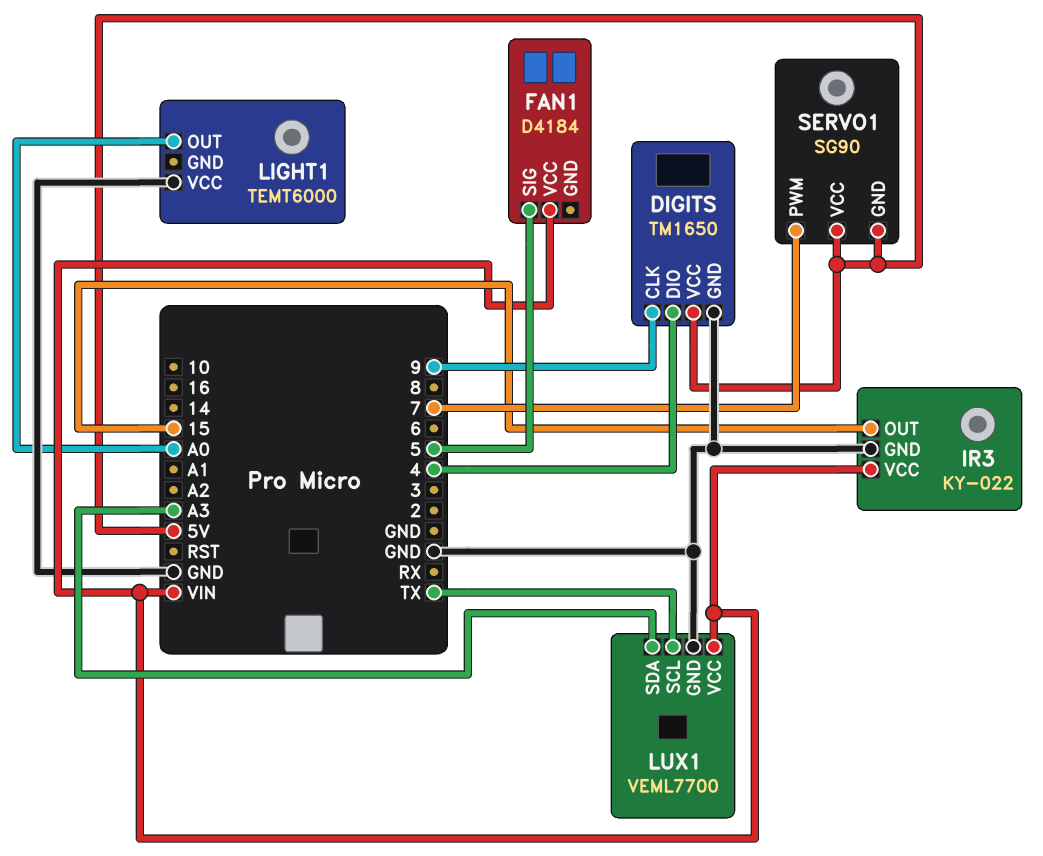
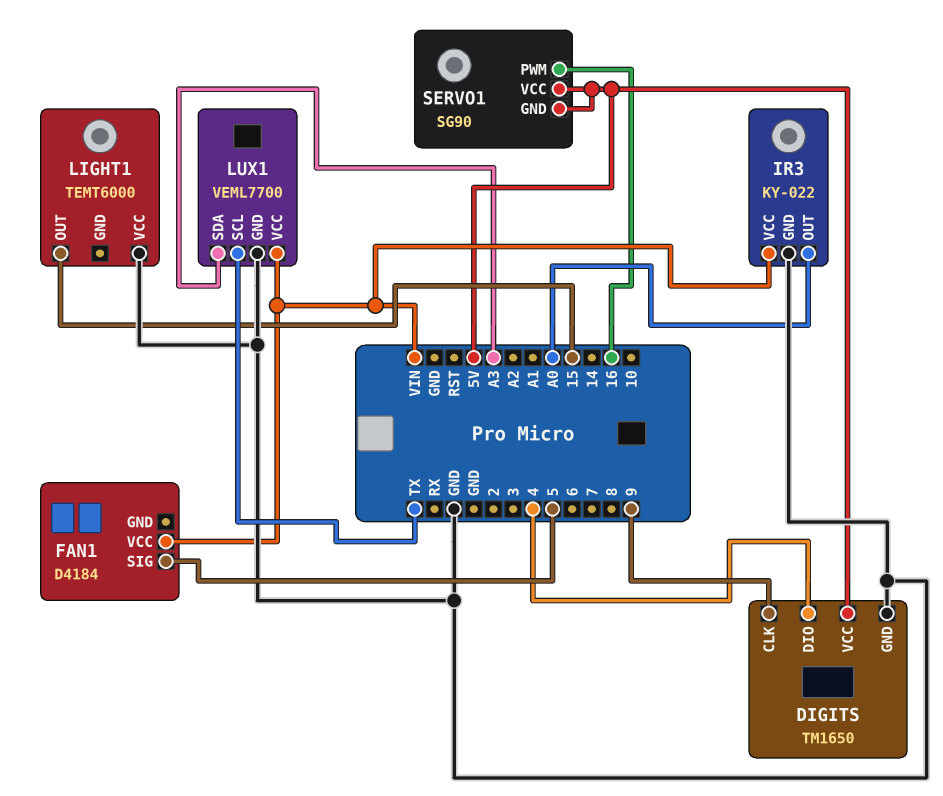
IR3 pin OUT: 15 -> A0
LIGHT1 pin OUT: A0 -> 15
SERVO1 pin PWM: 7 -> 16

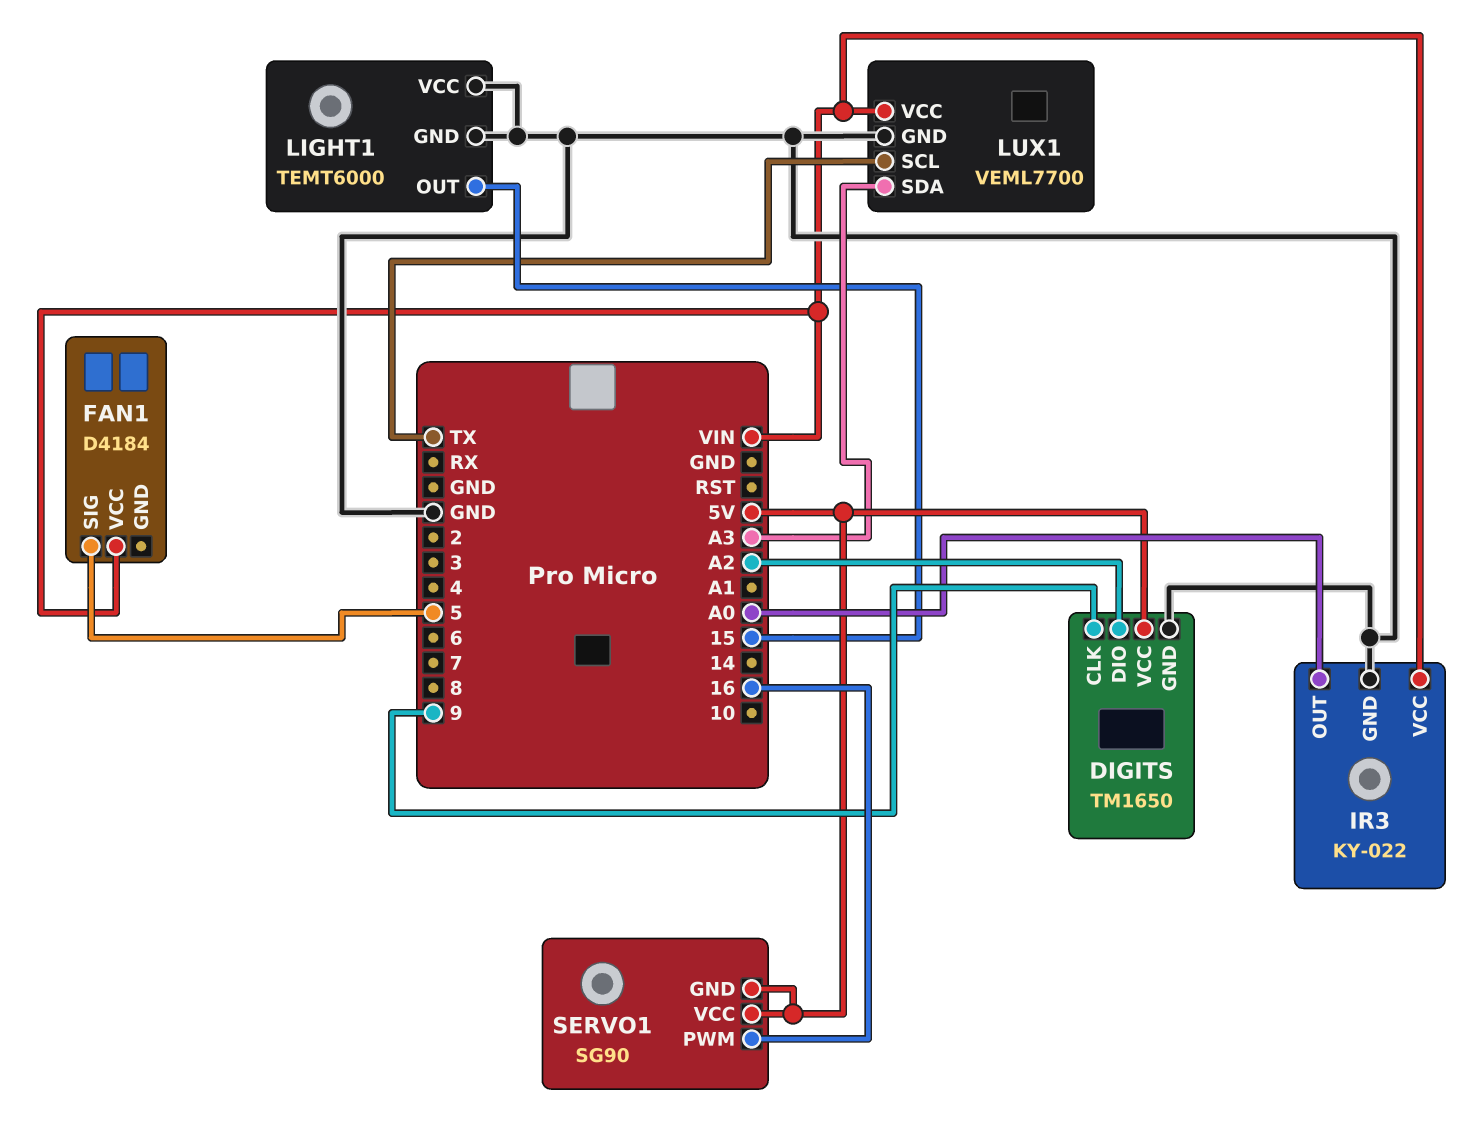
DIGITS pin DIO: 4 -> A2
LIGHT1 pin GND: none -> GND

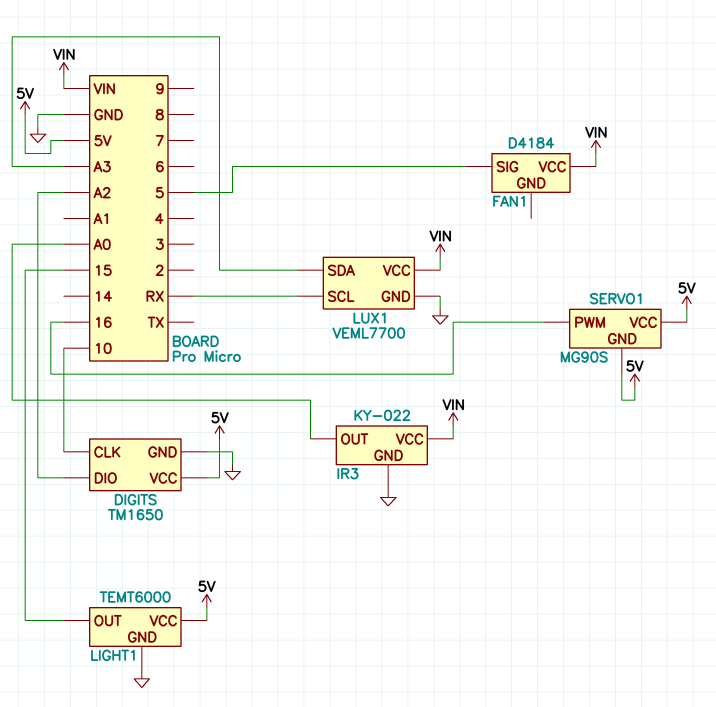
DIGITS pin CLK: 9 -> 10
LIGHT1 pin VCC: GND -> 5V
LUX1 pin SCL: TX -> RX
SERVO1: SG90 -> MG90S

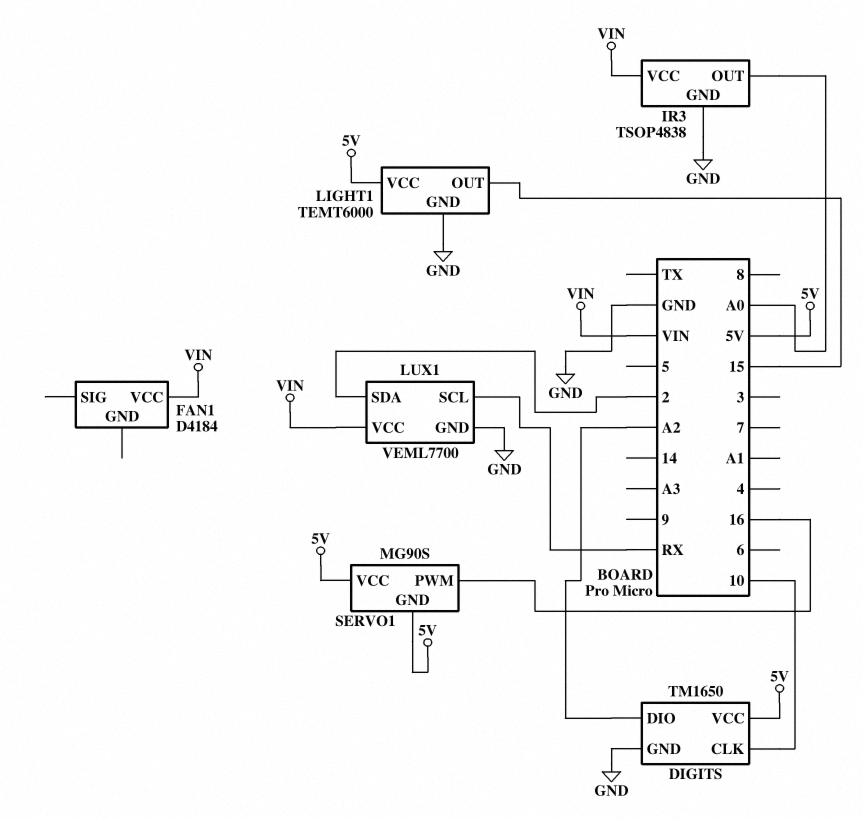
FAN1 pin SIG: 5 -> none
IR3: KY-022 -> TSOP4838
LUX1 pin SDA: A3 -> 2

